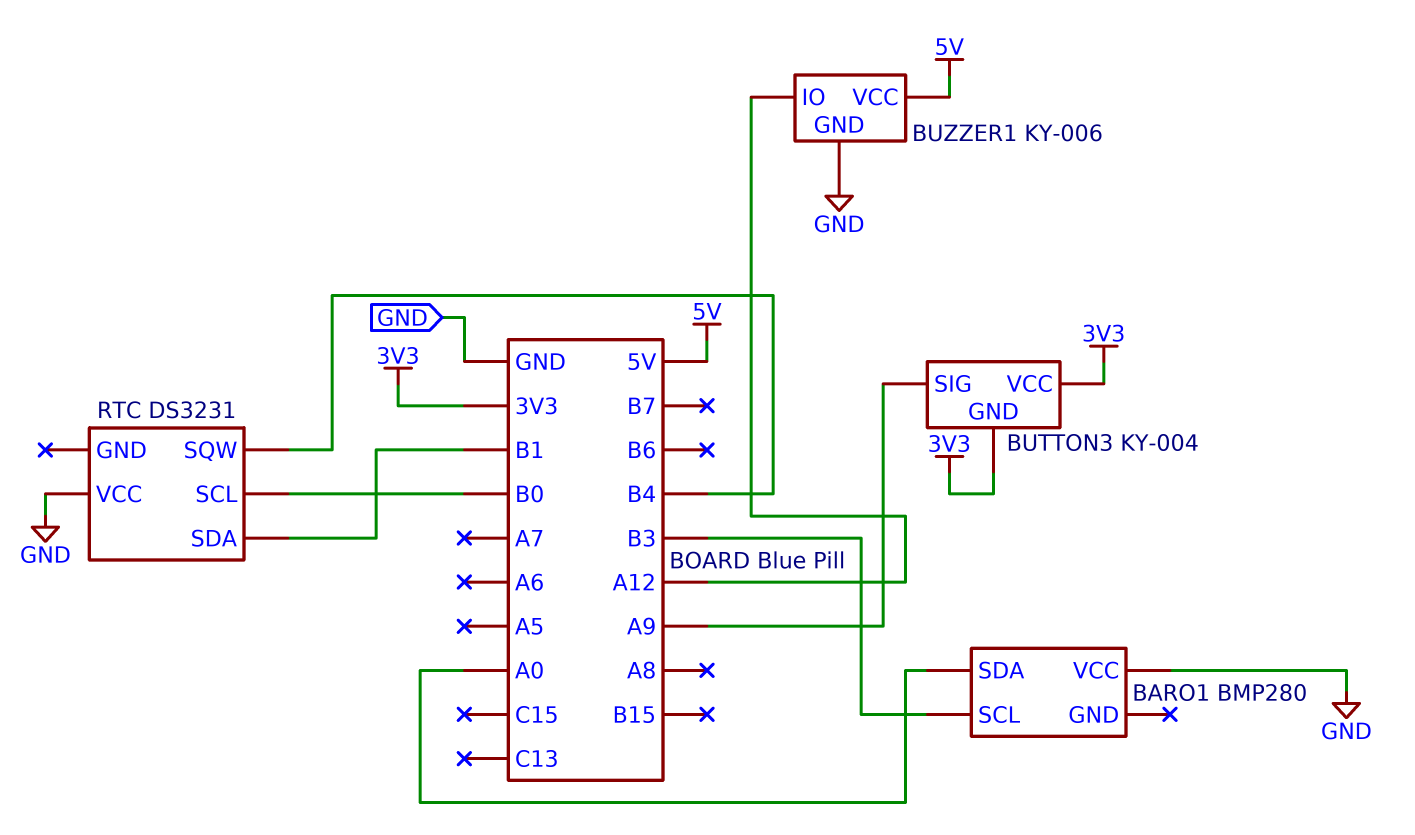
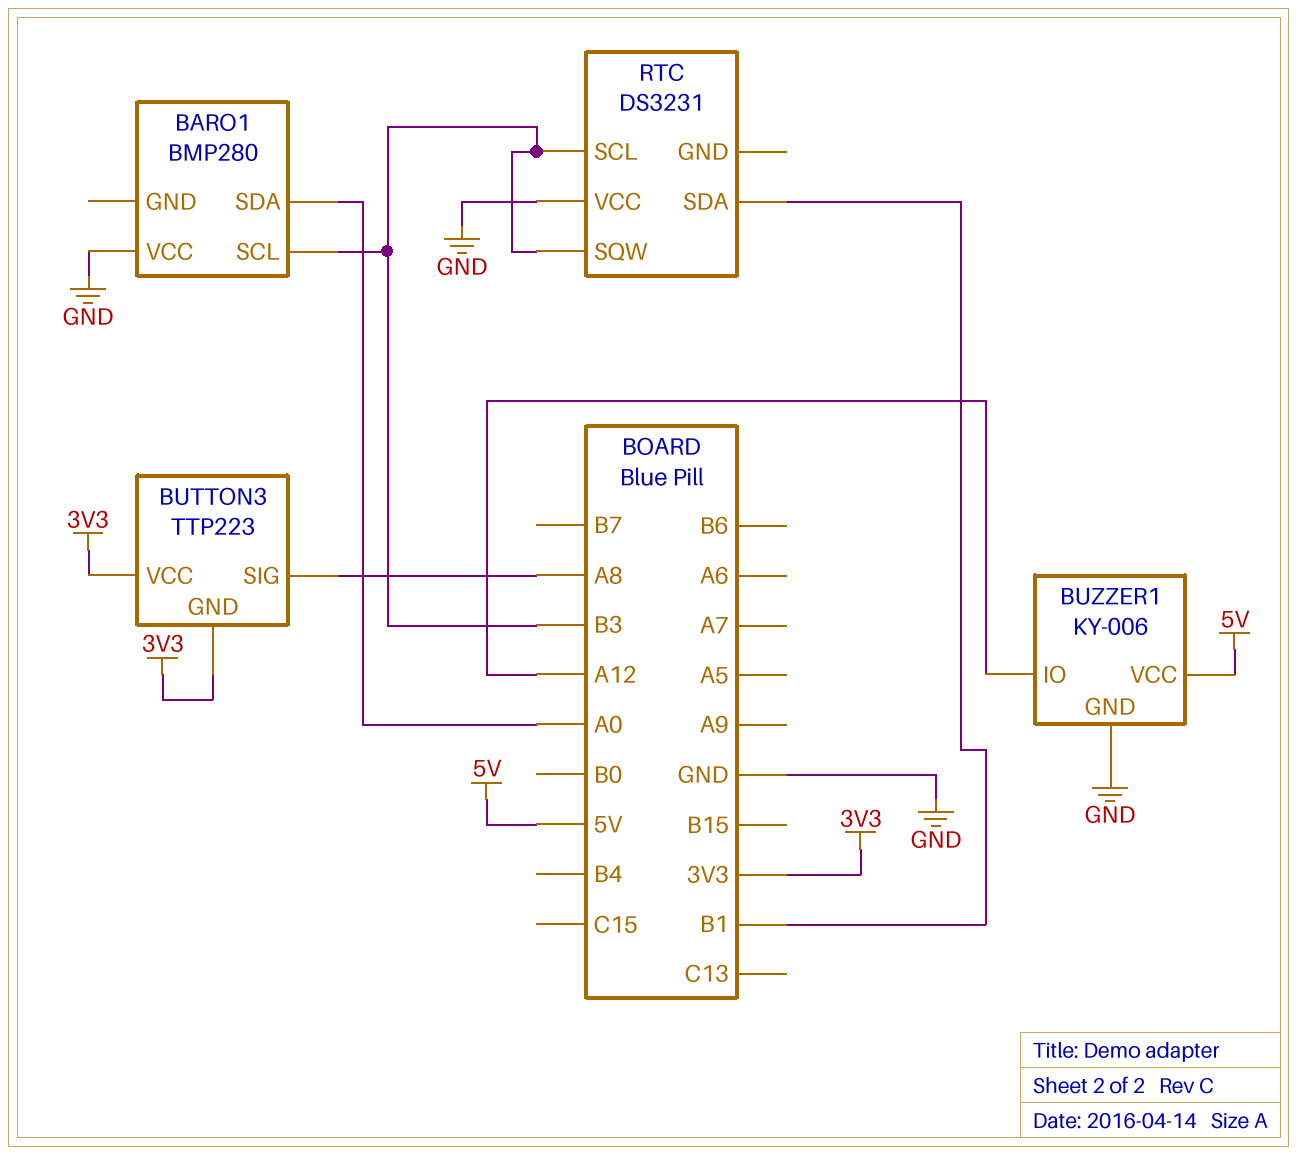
BUTTON3: KY-004 -> TTP223
BUTTON3 pin SIG: A9 -> A8
RTC pin SCL: B0 -> B3
RTC pin SQW: B4 -> B3

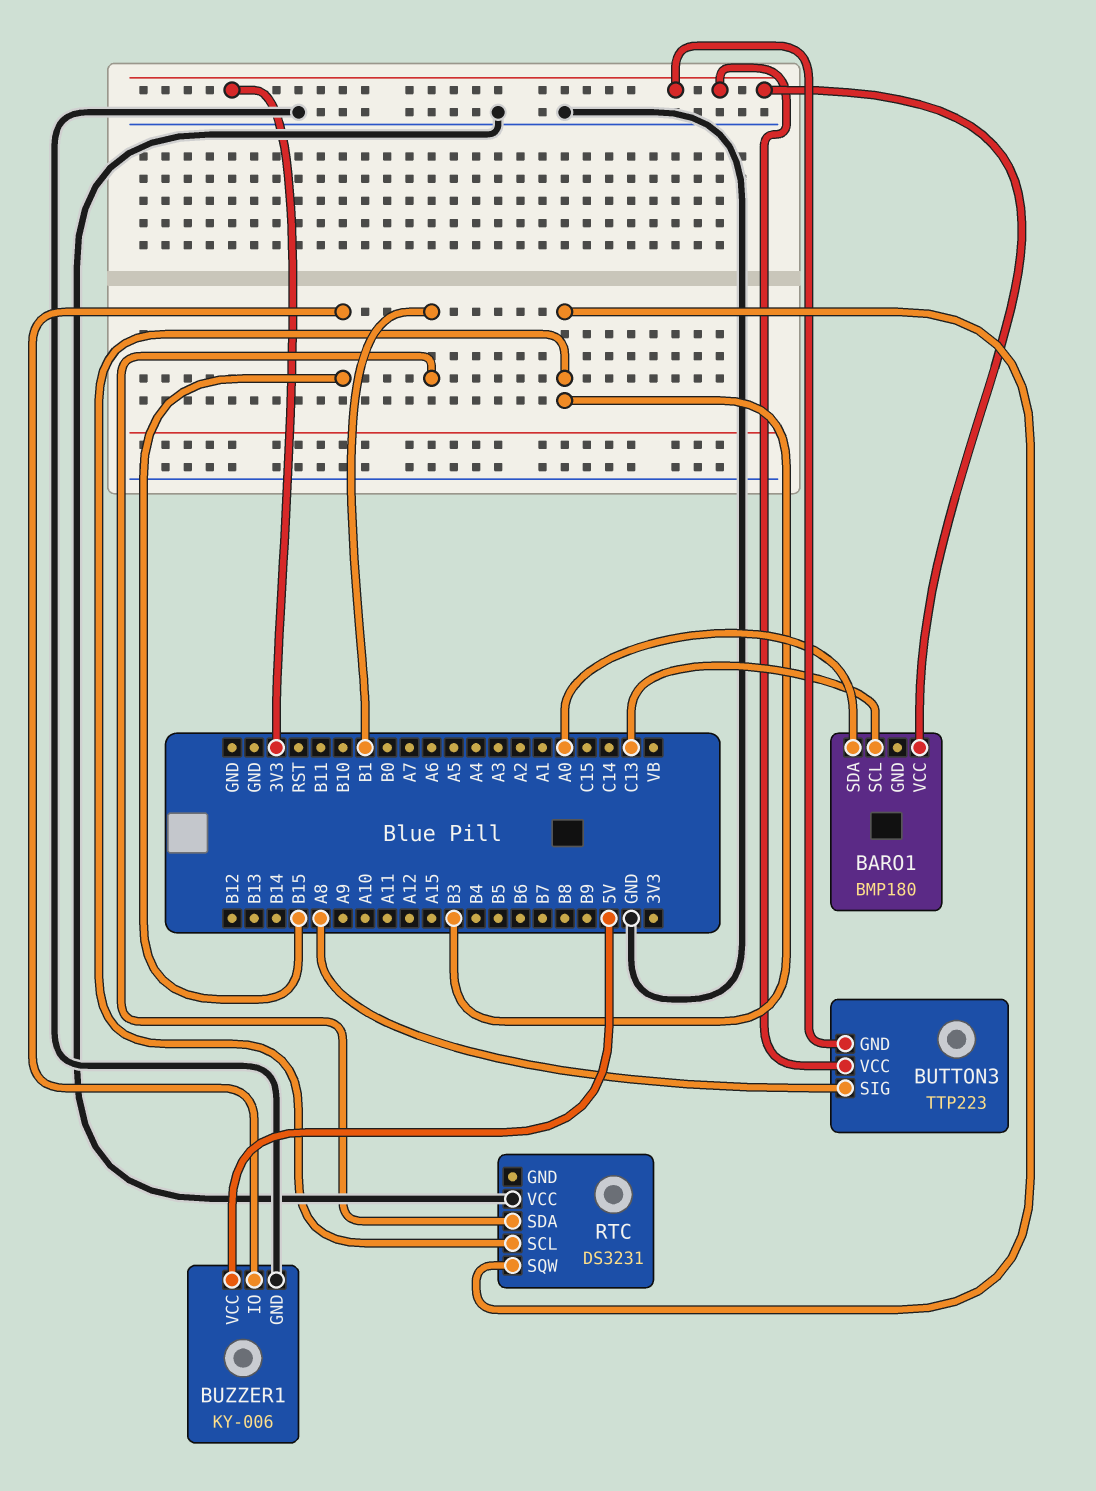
BARO1: BMP280 -> BMP180
BARO1 pin SCL: B3 -> C13
BARO1 pin VCC: GND -> 3V3
BUZZER1 pin IO: A12 -> B15

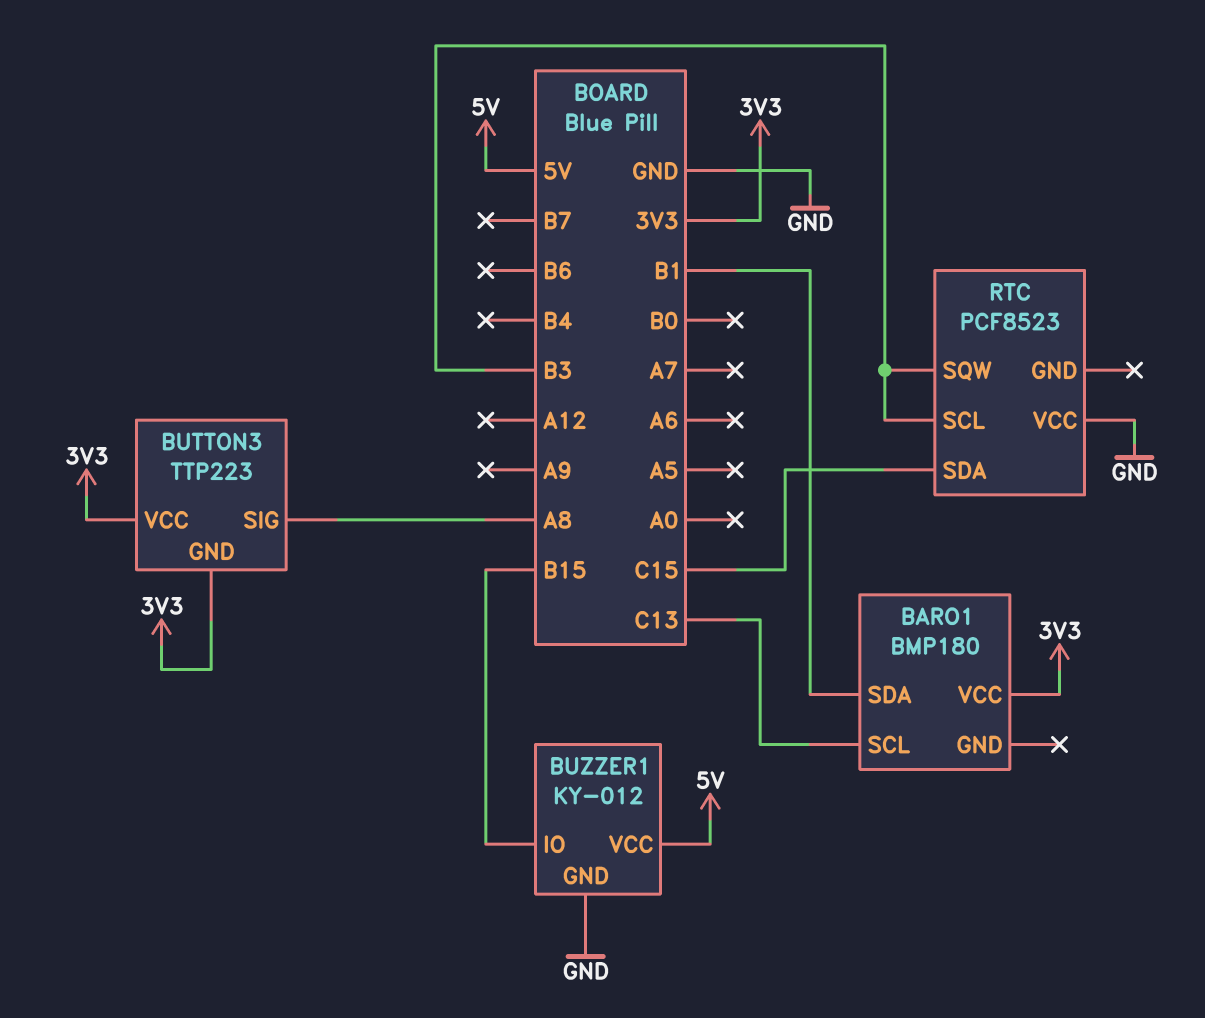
BARO1 pin SDA: A0 -> B1
BUZZER1: KY-006 -> KY-012
RTC: DS3231 -> PCF8523
RTC pin SDA: B1 -> C15

